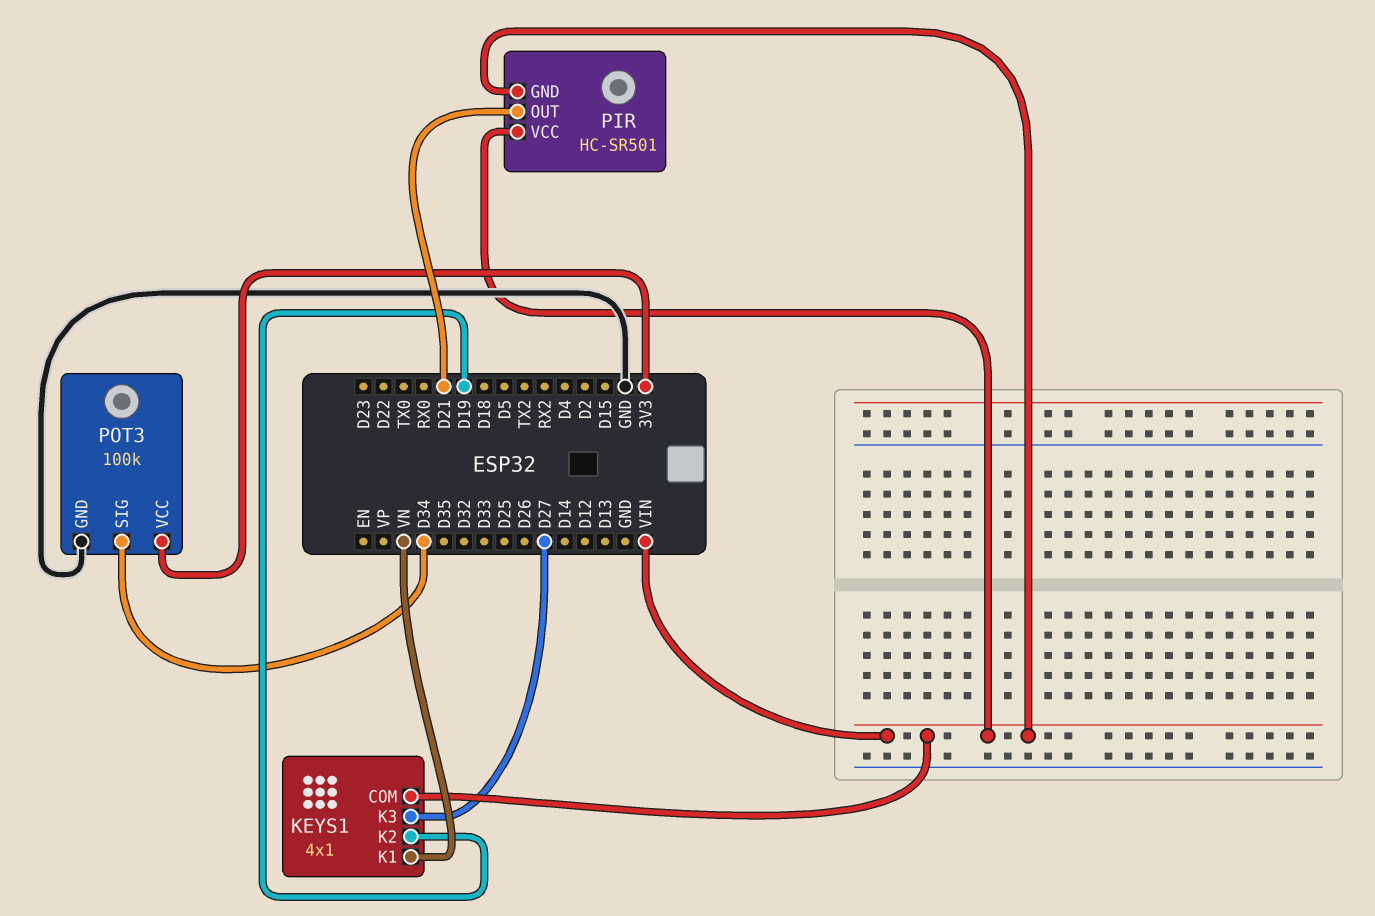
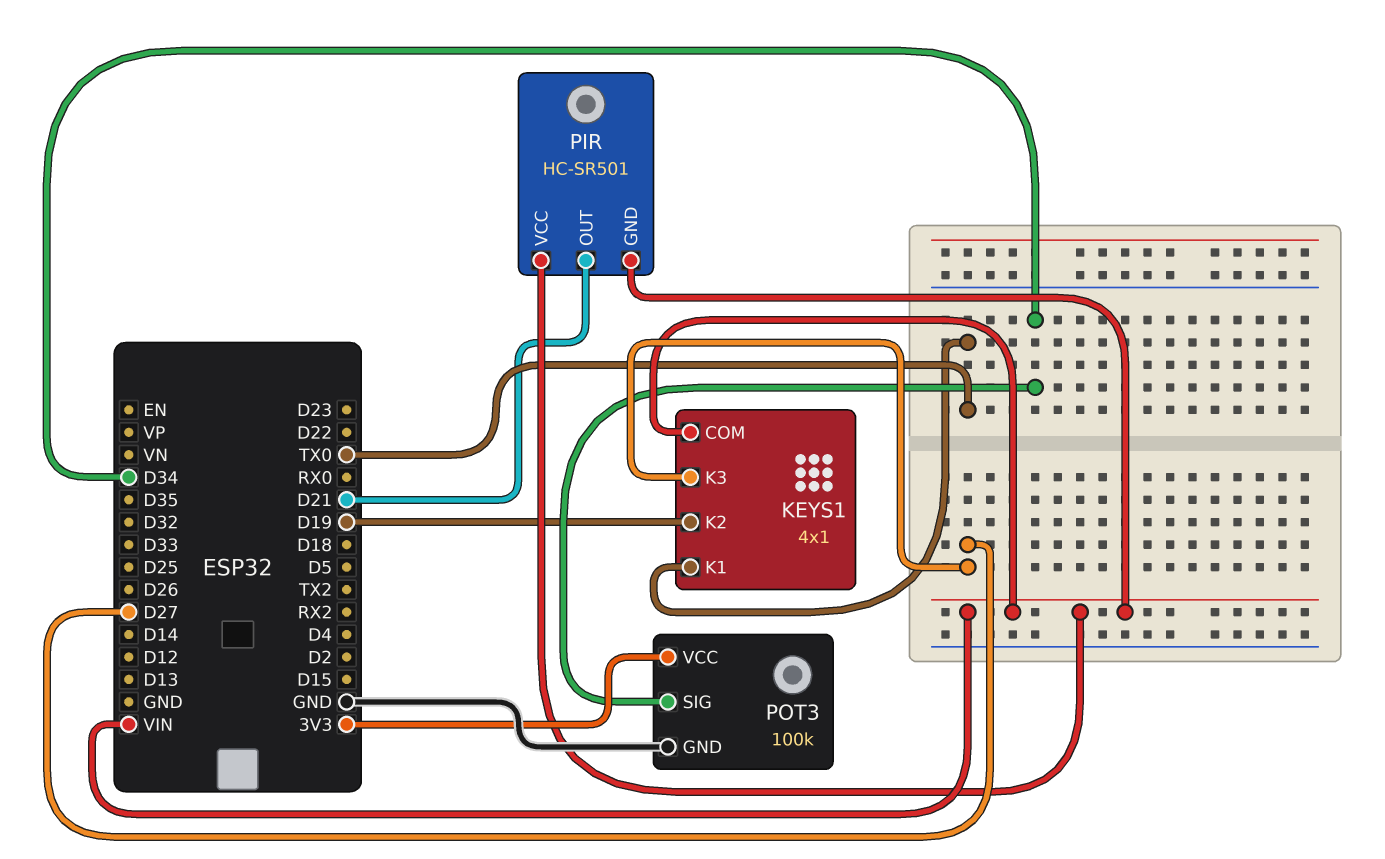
KEYS1 pin K1: VN -> TX0

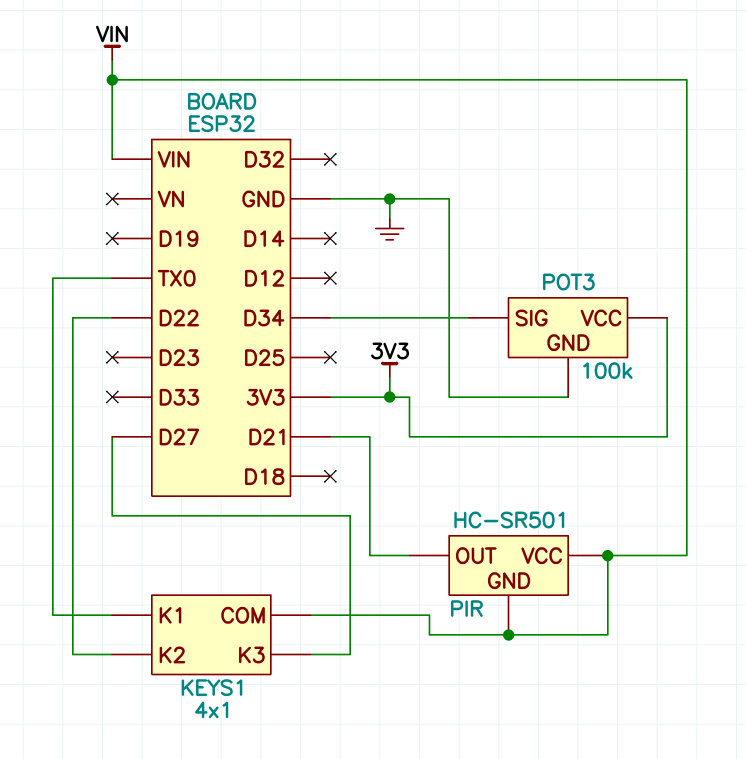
KEYS1 pin K2: D19 -> D22

